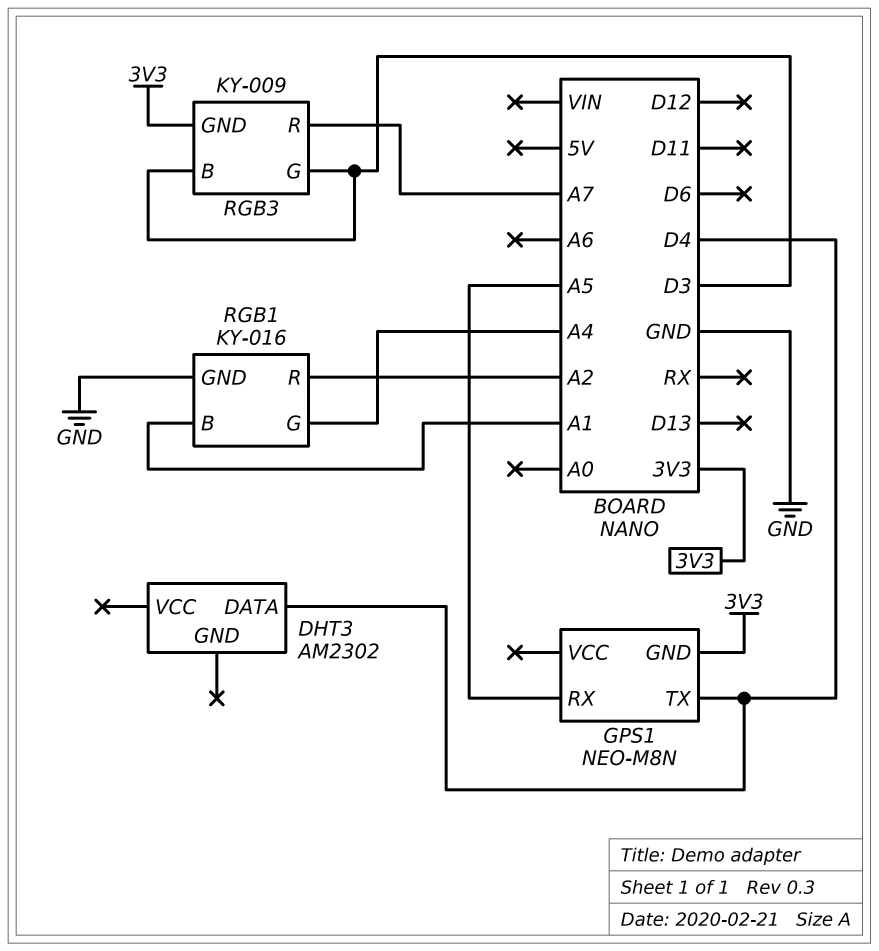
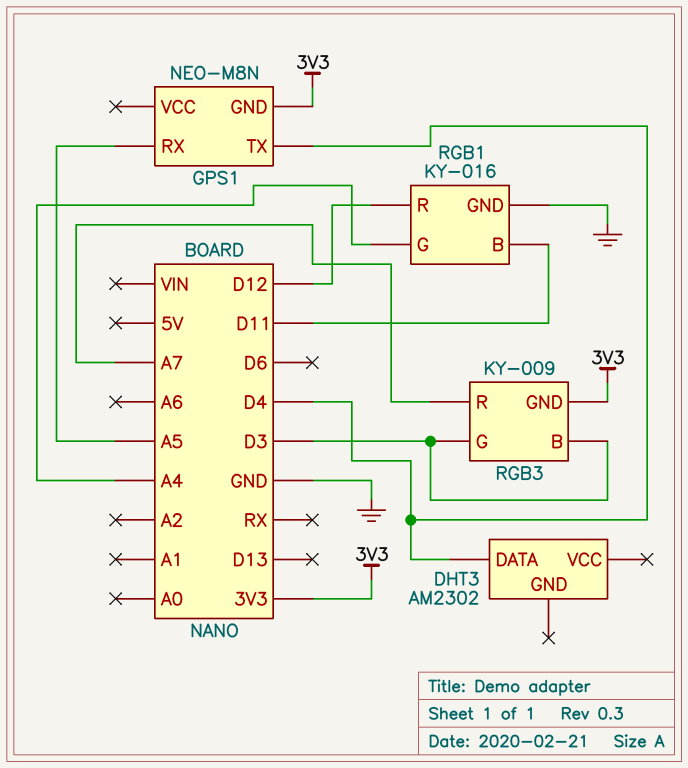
RGB1 pin B: A1 -> D11
RGB1 pin R: A2 -> D12

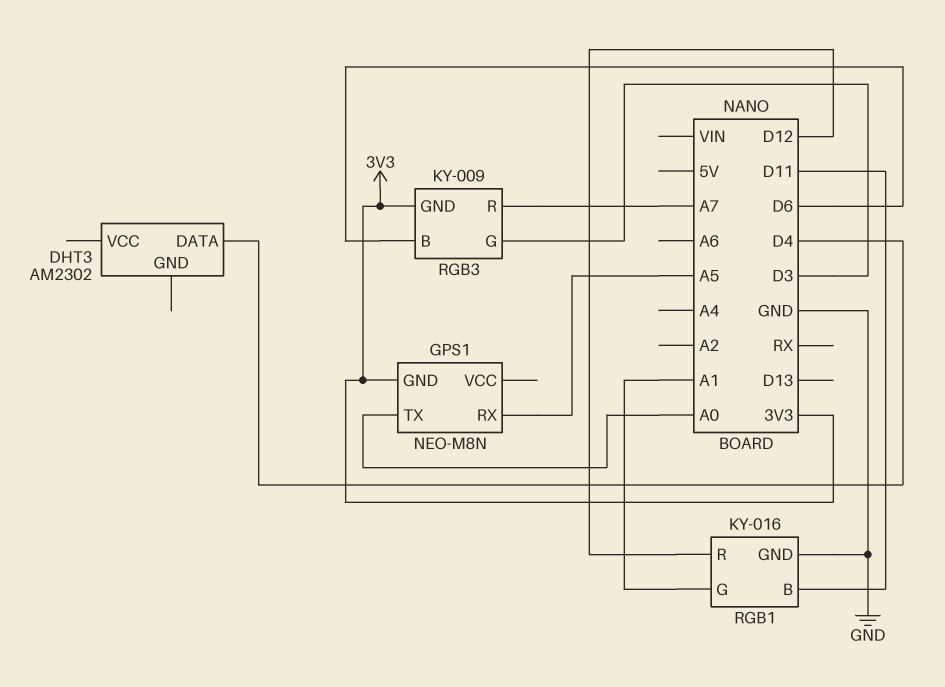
GPS1 pin TX: D4 -> A0
RGB1 pin G: A4 -> A1
RGB3 pin B: D3 -> D6

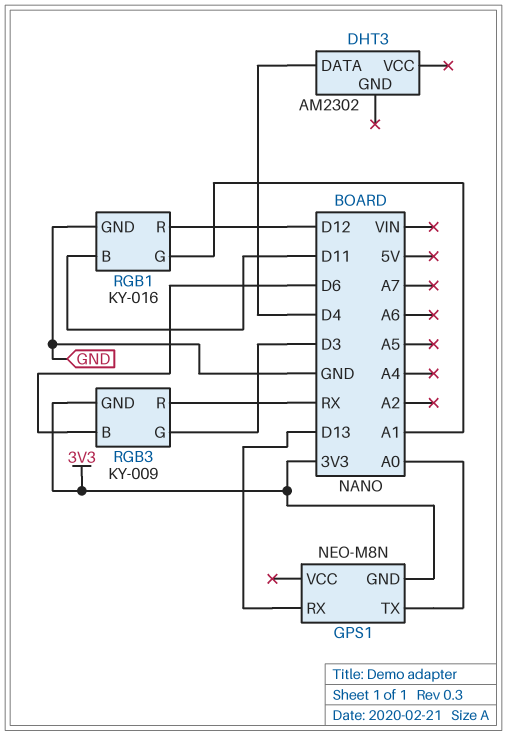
GPS1 pin RX: A5 -> D13
RGB3 pin R: A7 -> RX

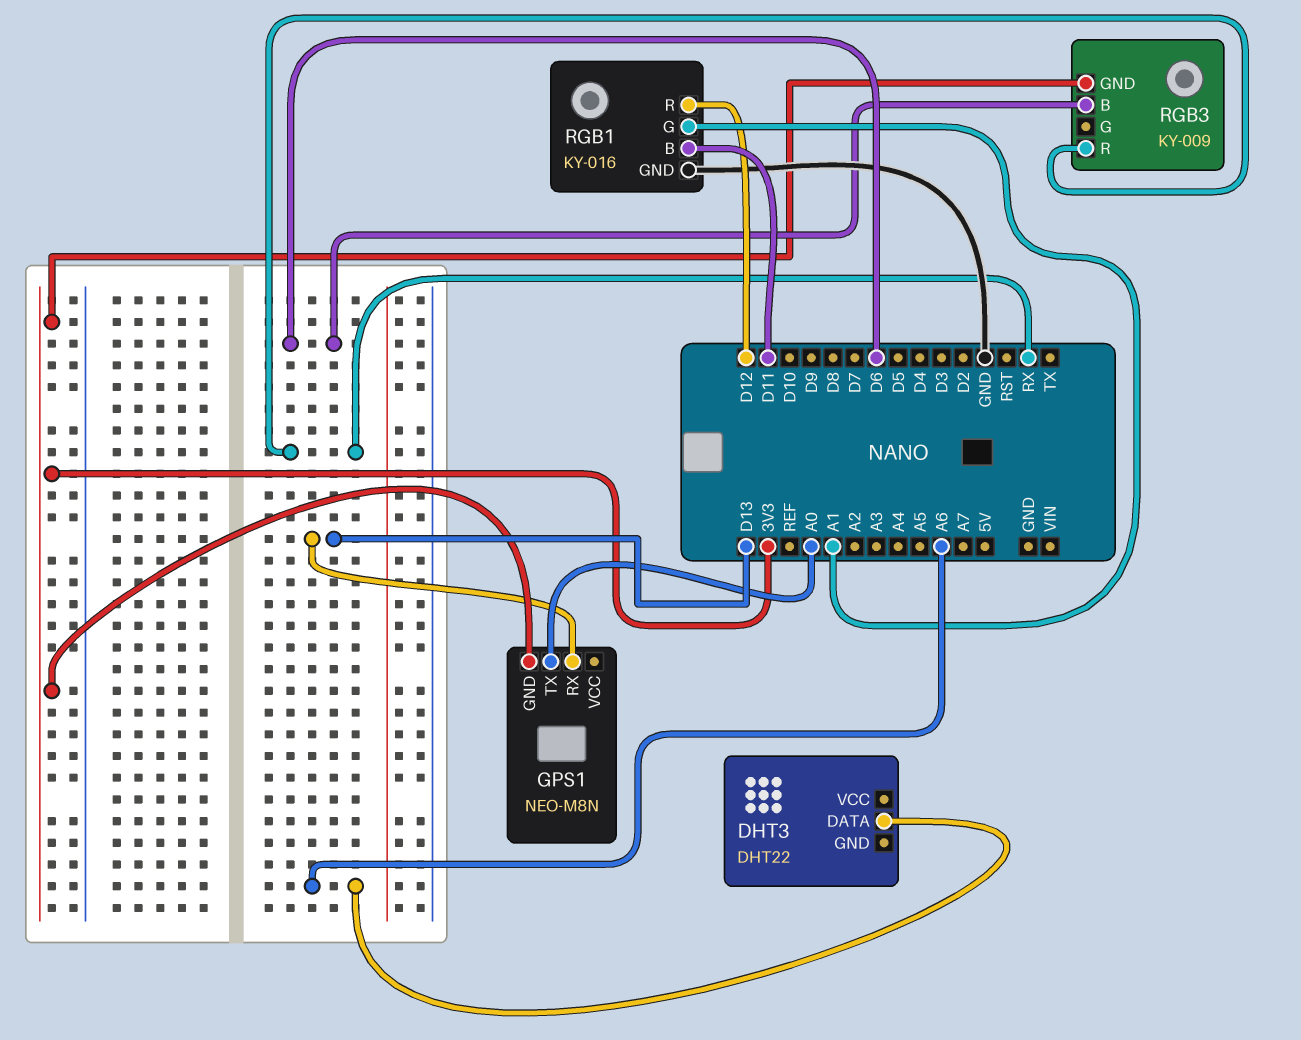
DHT3: AM2302 -> DHT22
DHT3 pin DATA: D4 -> A6
RGB3 pin G: D3 -> none

